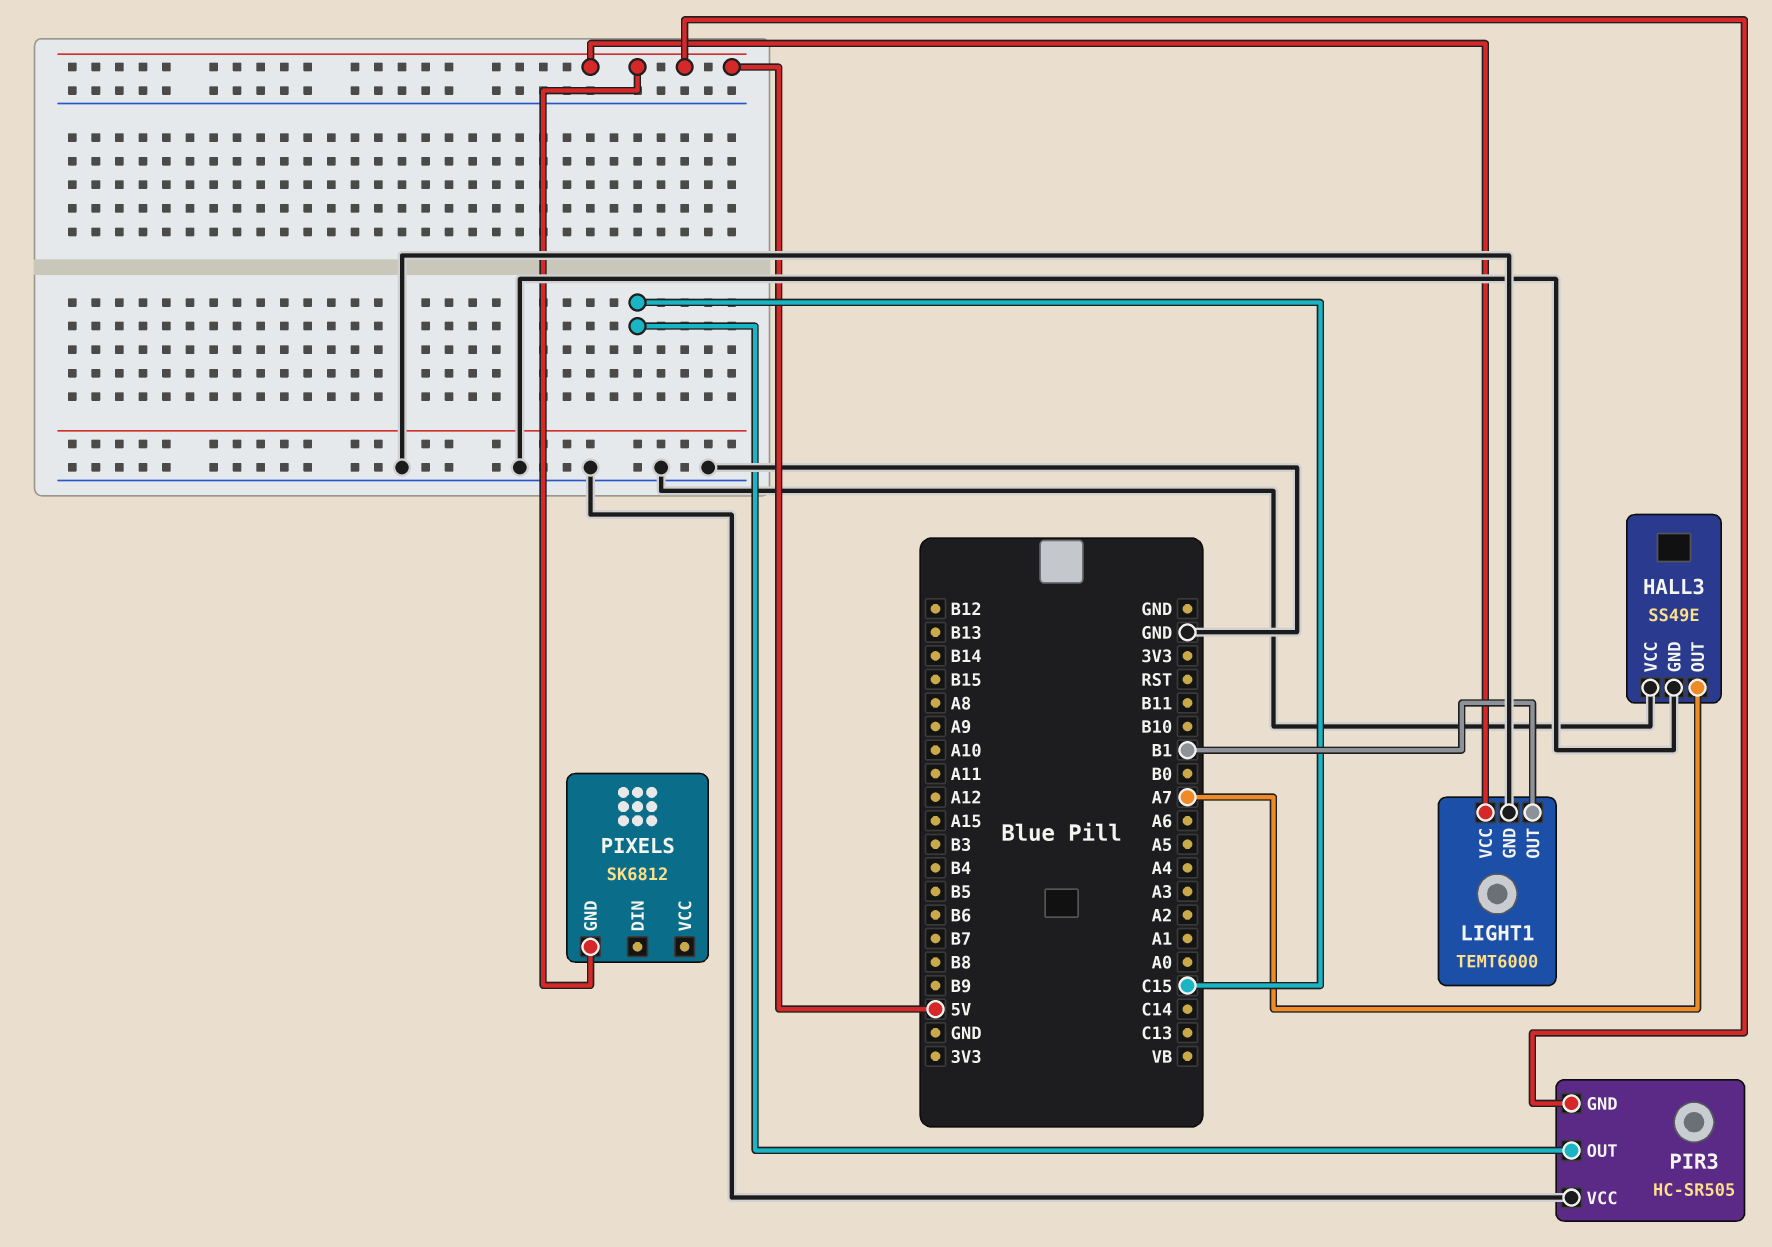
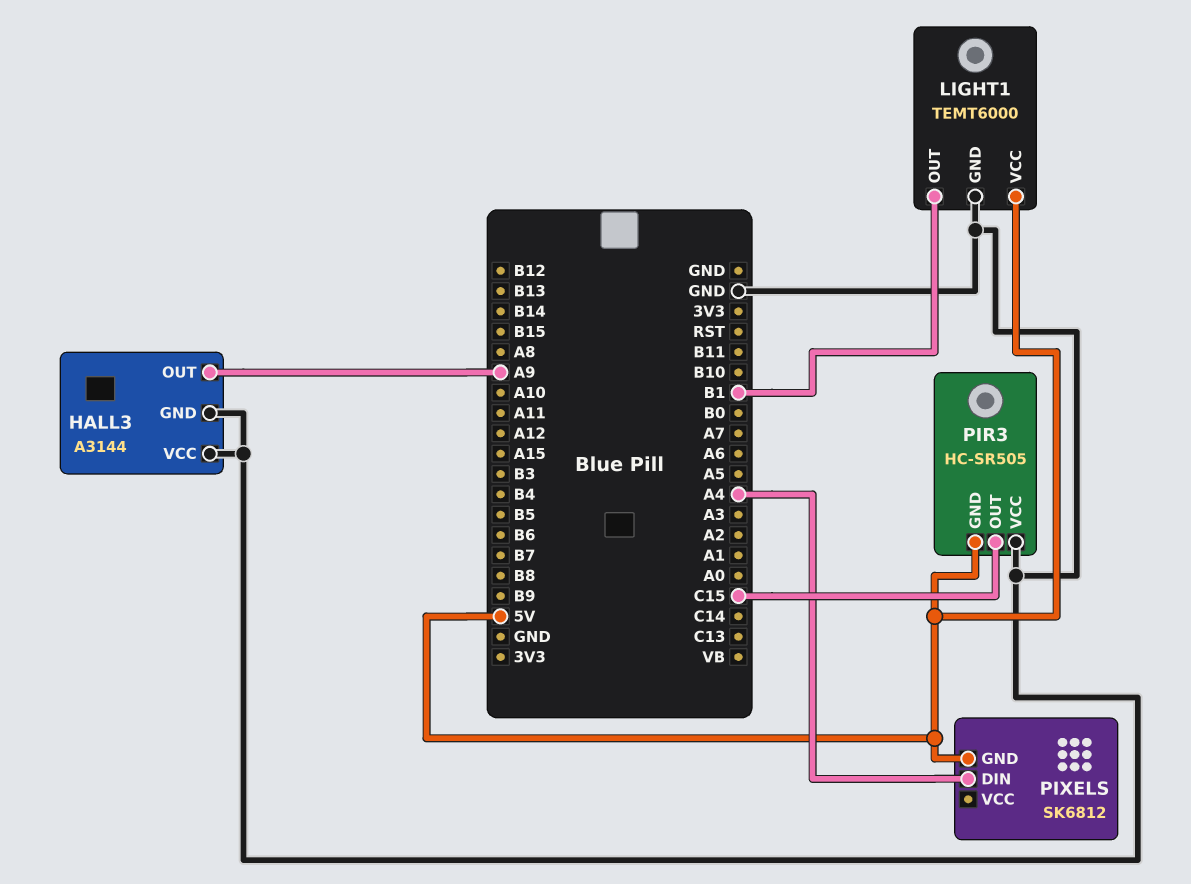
HALL3: SS49E -> A3144
HALL3 pin OUT: A7 -> A9
PIXELS pin DIN: none -> A4

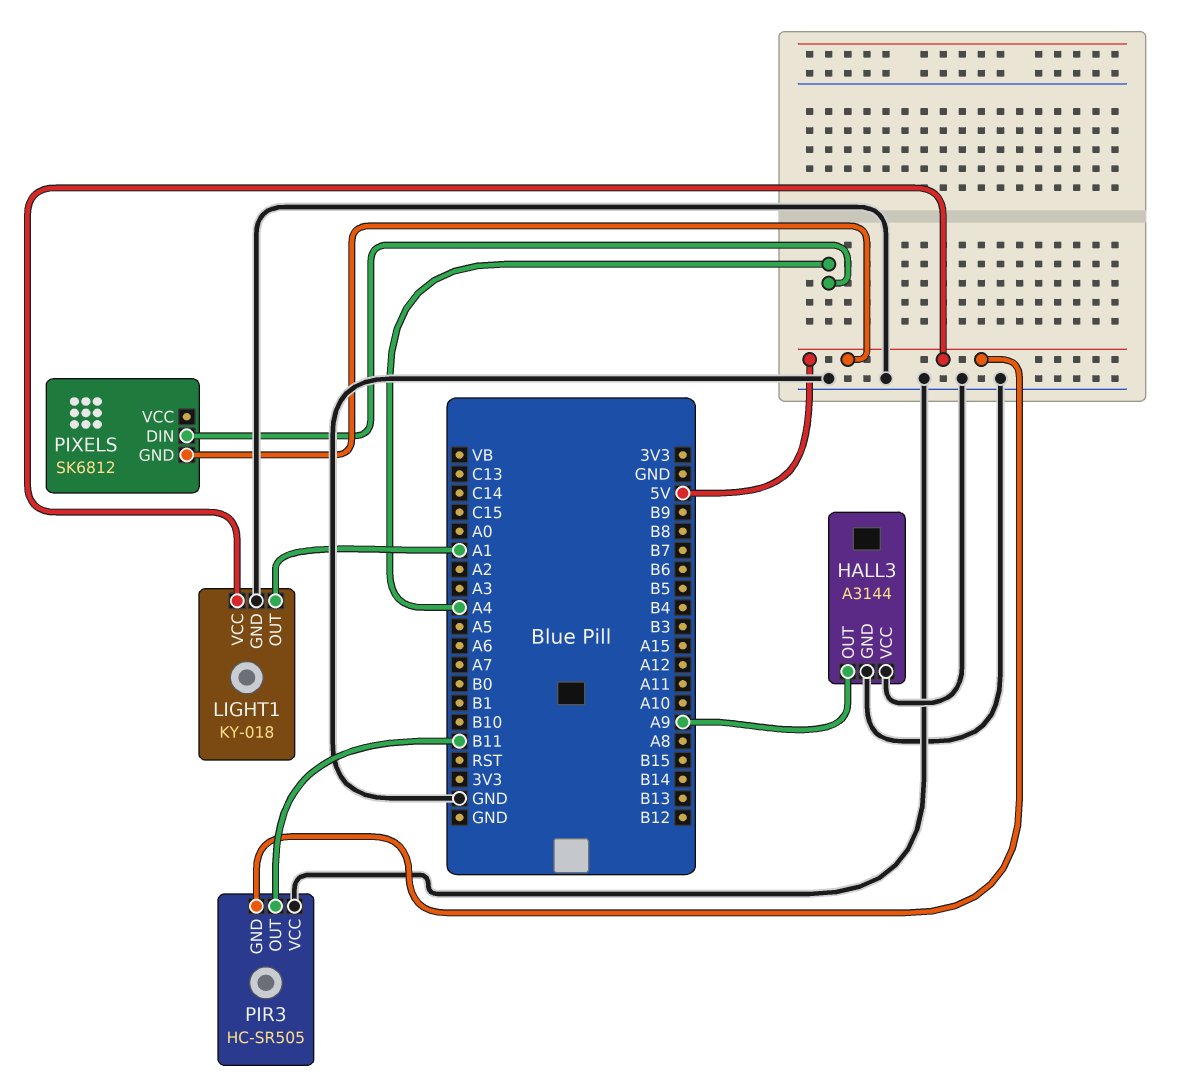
LIGHT1: TEMT6000 -> KY-018
LIGHT1 pin OUT: B1 -> A1
PIR3 pin OUT: C15 -> B11

